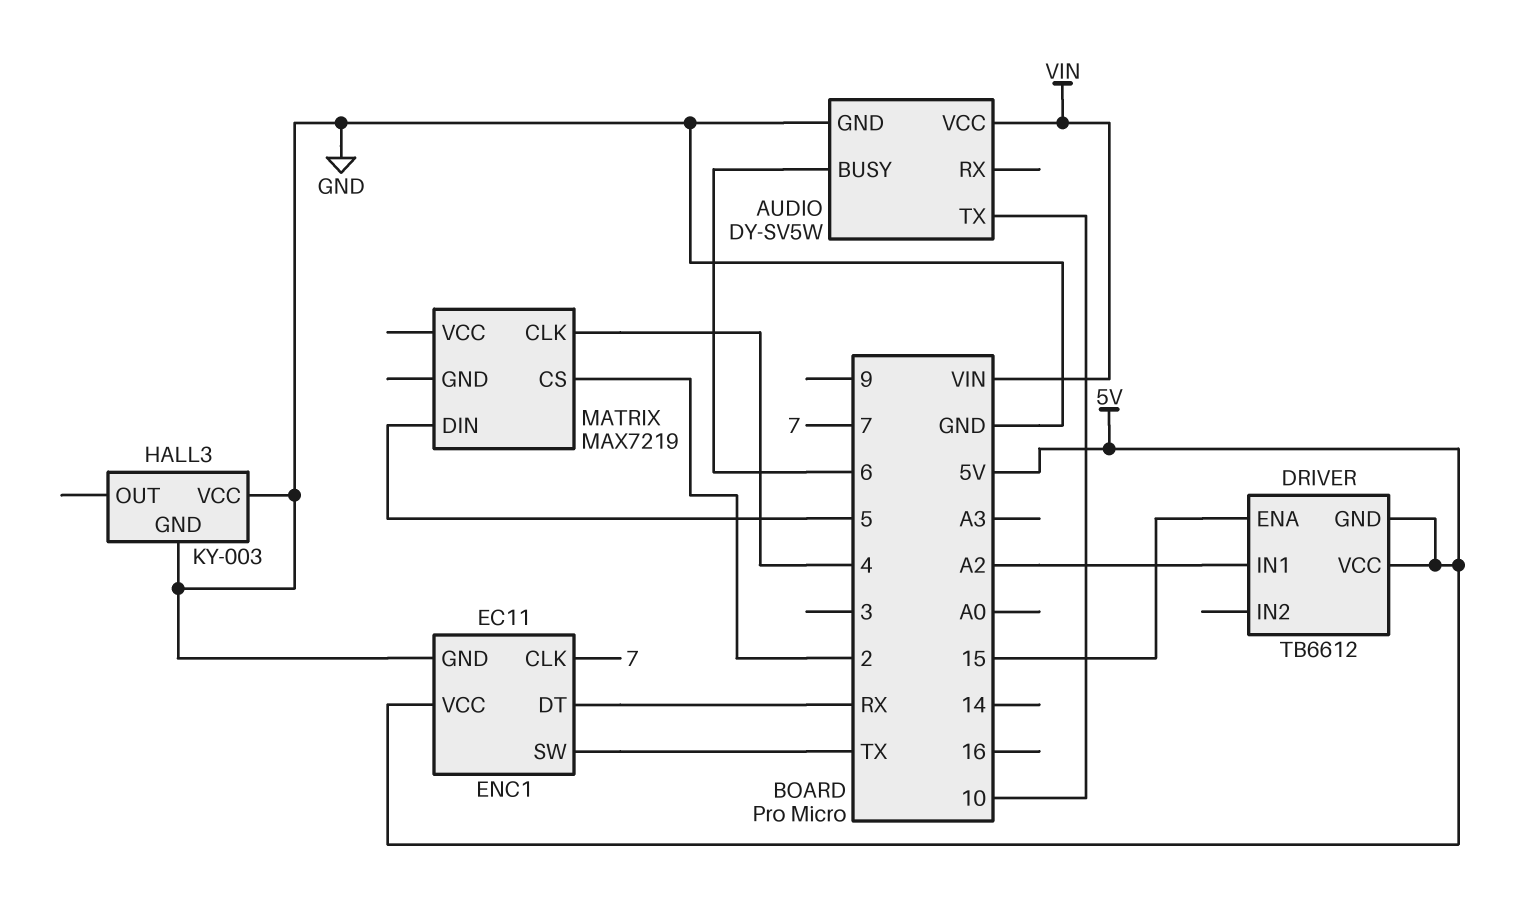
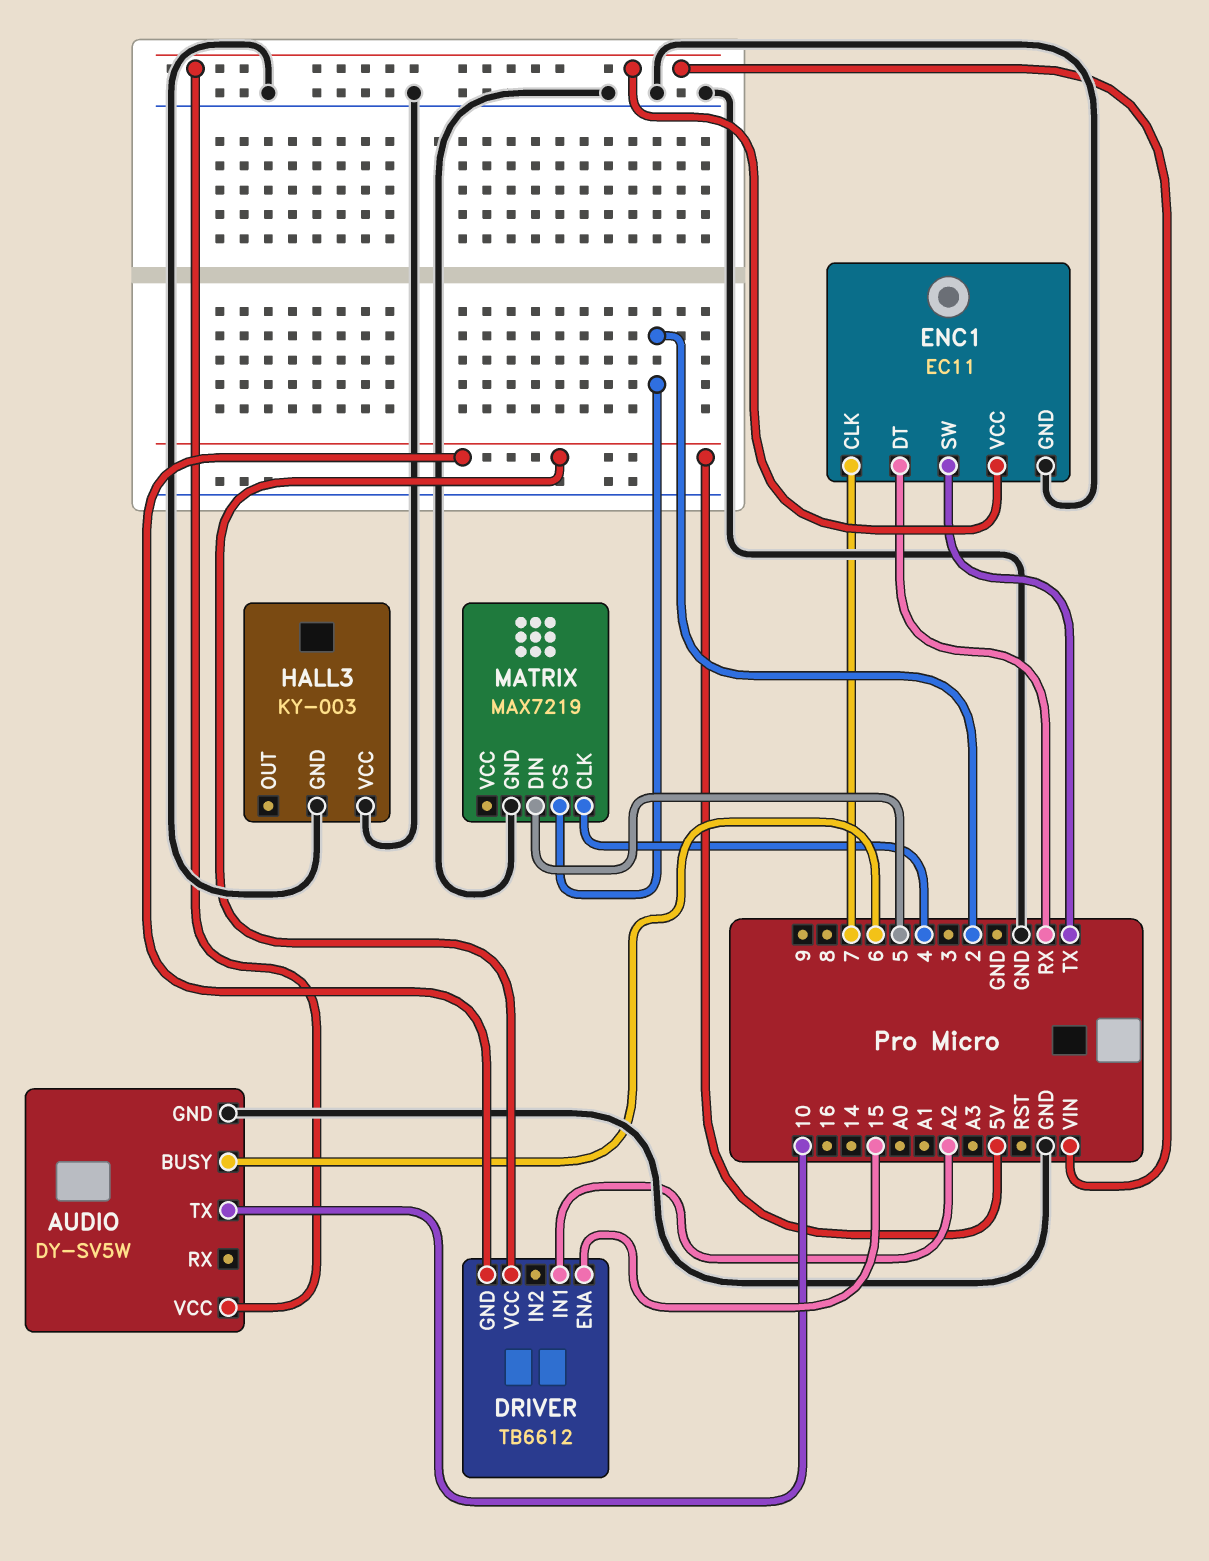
ENC1 pin VCC: 5V -> VIN
MATRIX pin GND: none -> GND

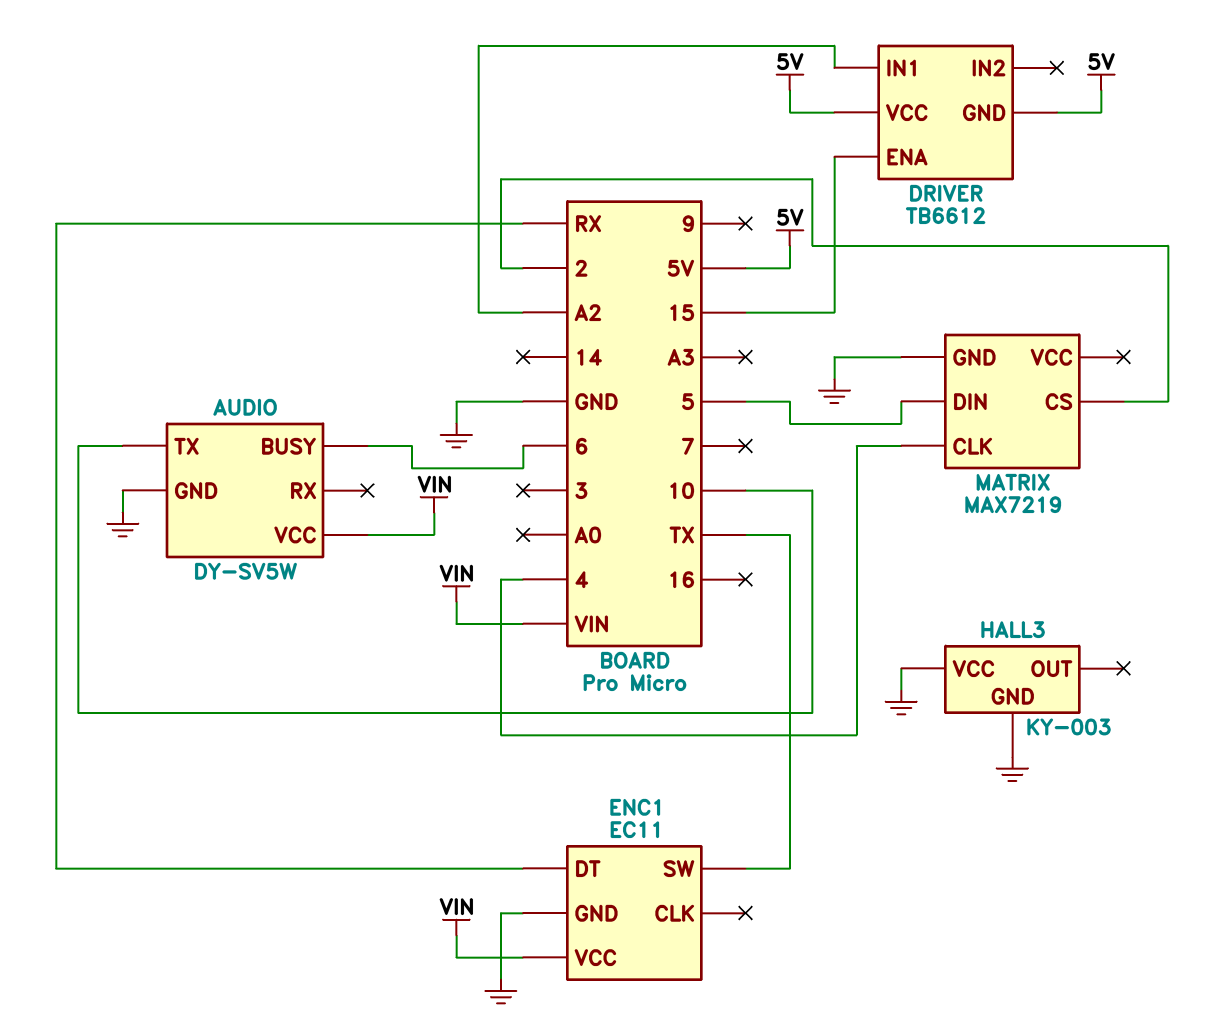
ENC1 pin CLK: 7 -> none

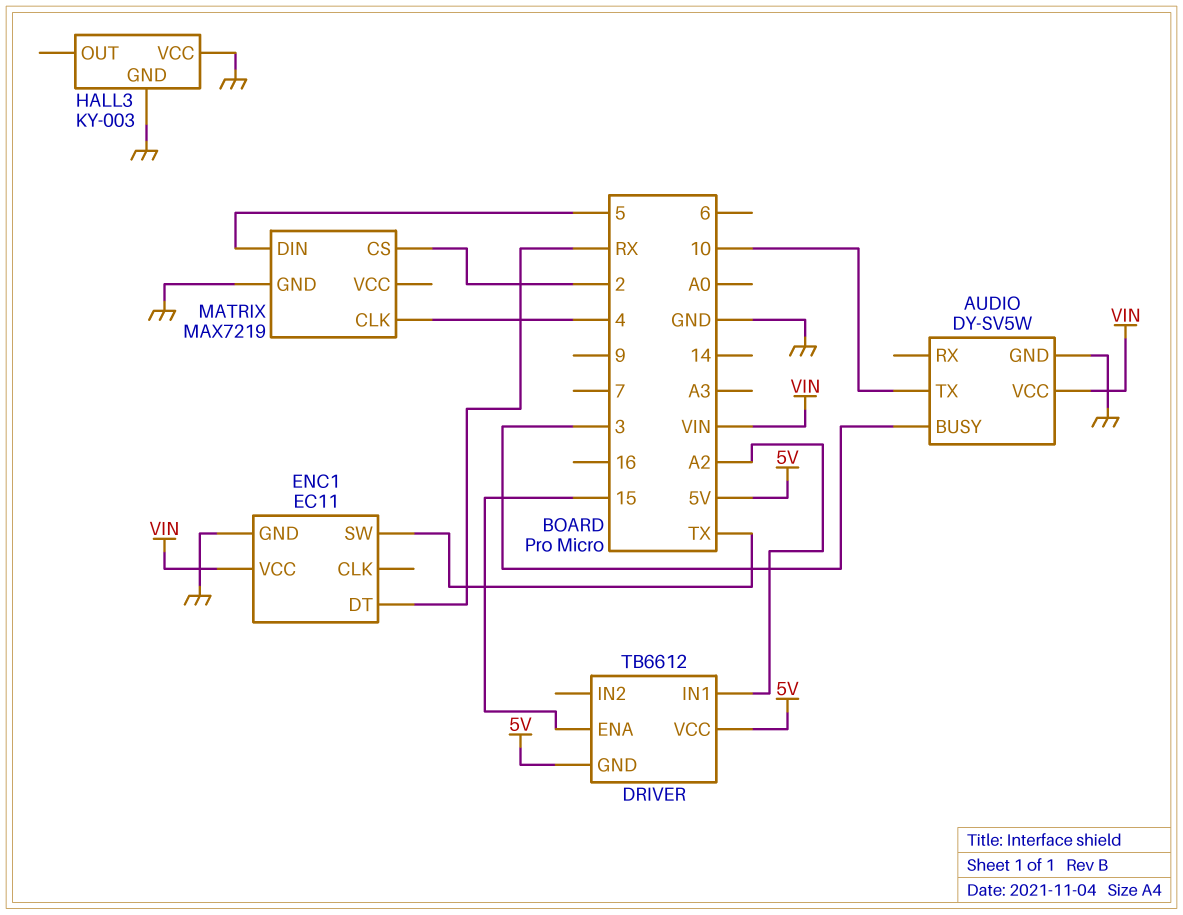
AUDIO pin BUSY: 6 -> 3

